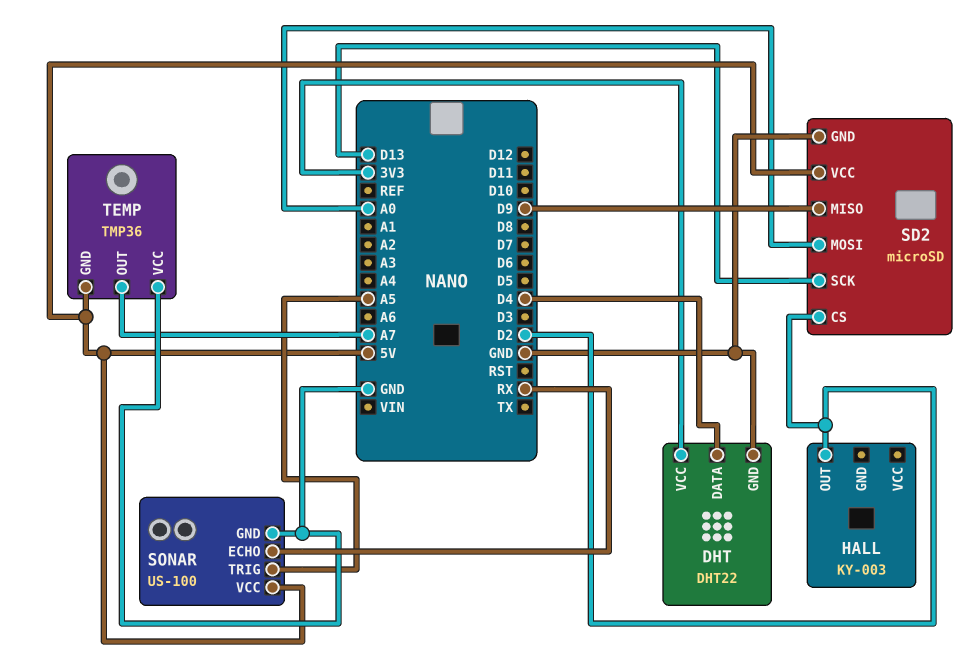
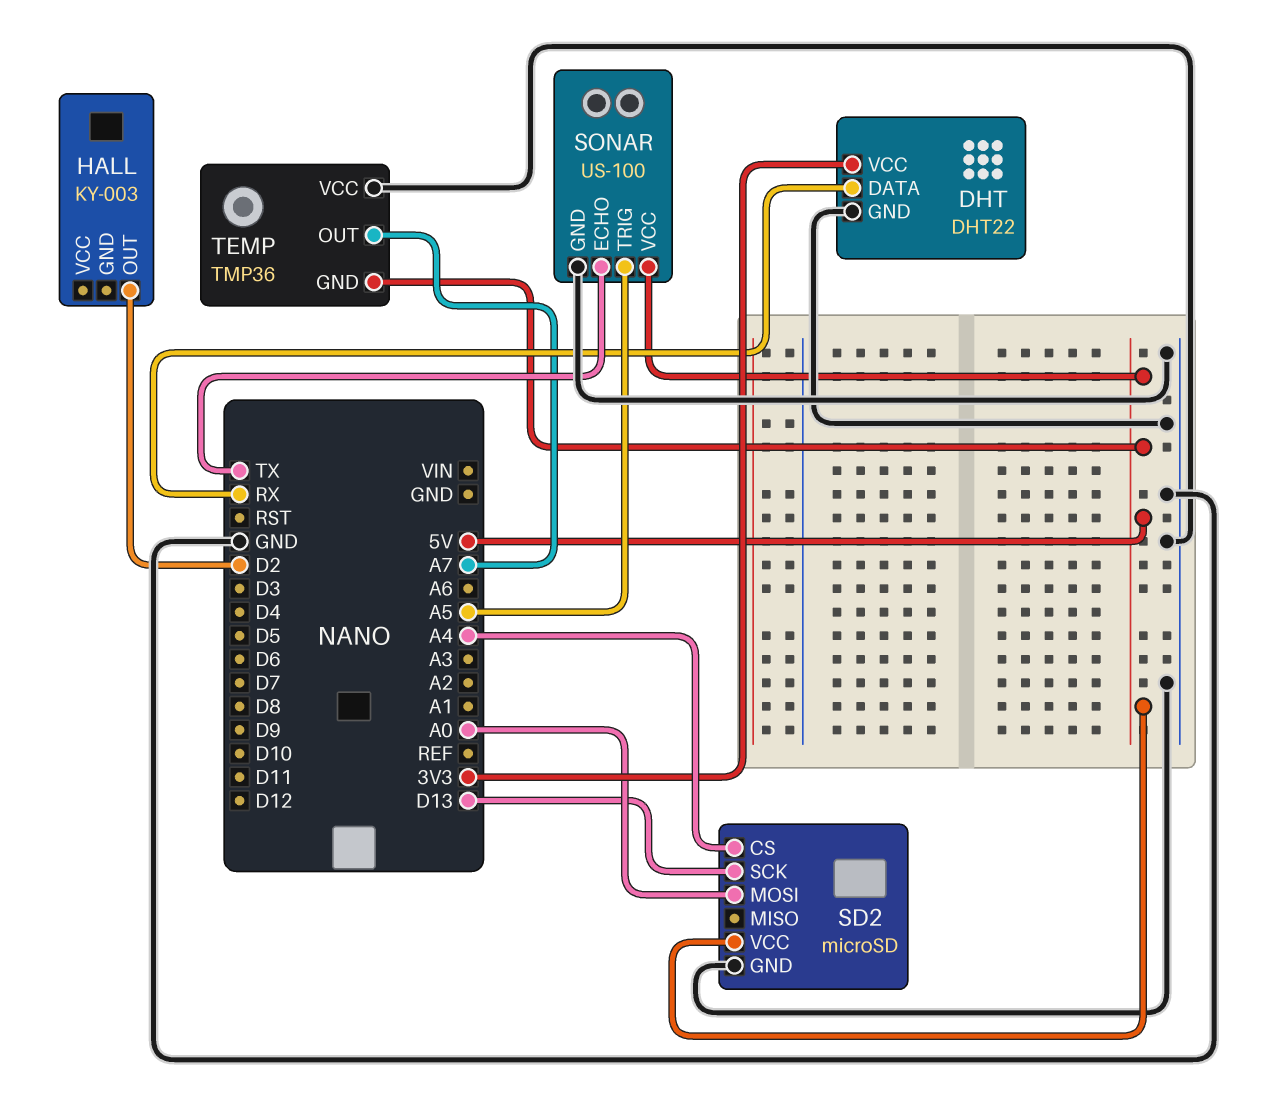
DHT pin DATA: D4 -> RX
SD2 pin CS: D2 -> A4
SD2 pin MISO: D9 -> none
SONAR pin ECHO: RX -> TX

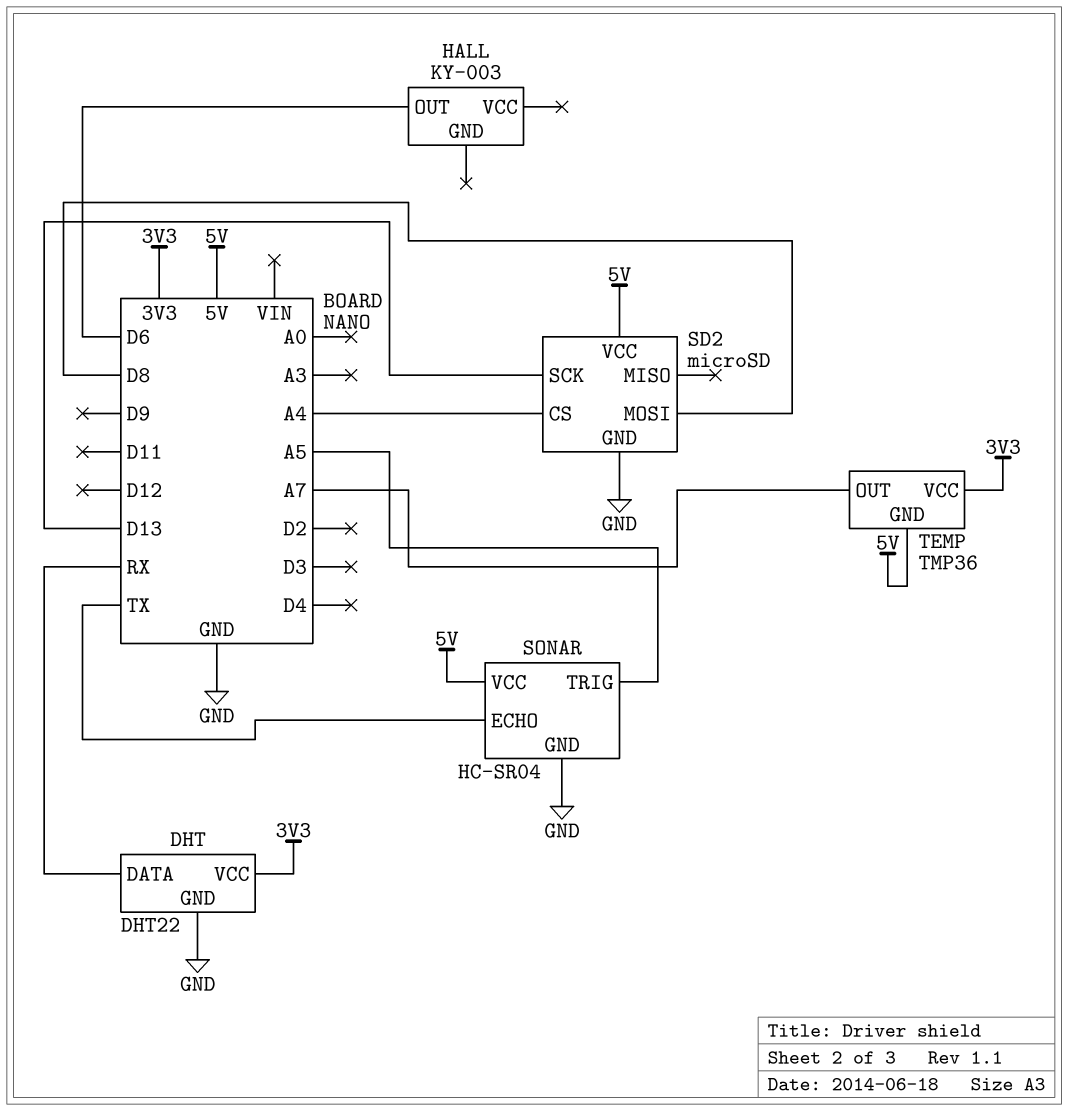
HALL pin OUT: D2 -> D6
SD2 pin MOSI: A0 -> D8
SONAR: US-100 -> HC-SR04
TEMP pin VCC: GND -> 3V3

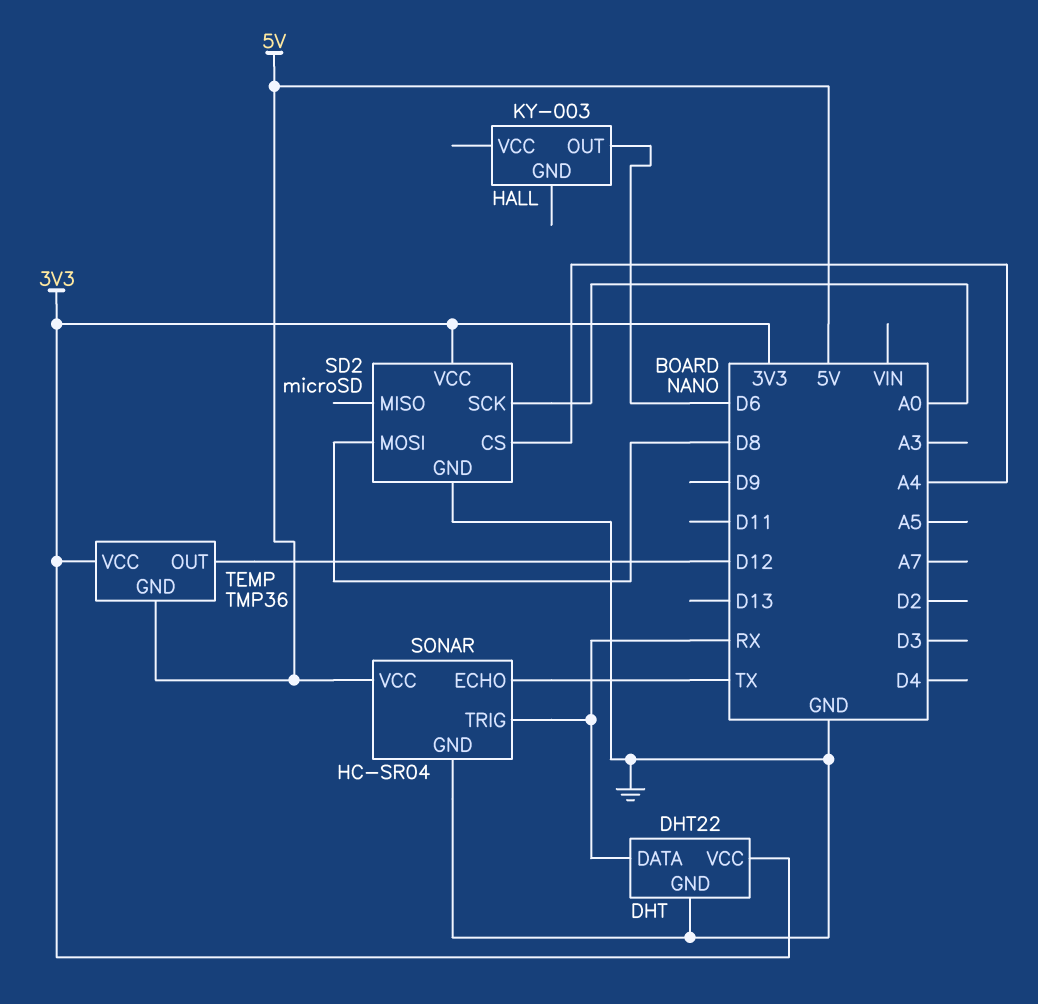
SD2 pin SCK: D13 -> A0
SD2 pin VCC: 5V -> 3V3
SONAR pin TRIG: A5 -> RX
TEMP pin OUT: A7 -> D12

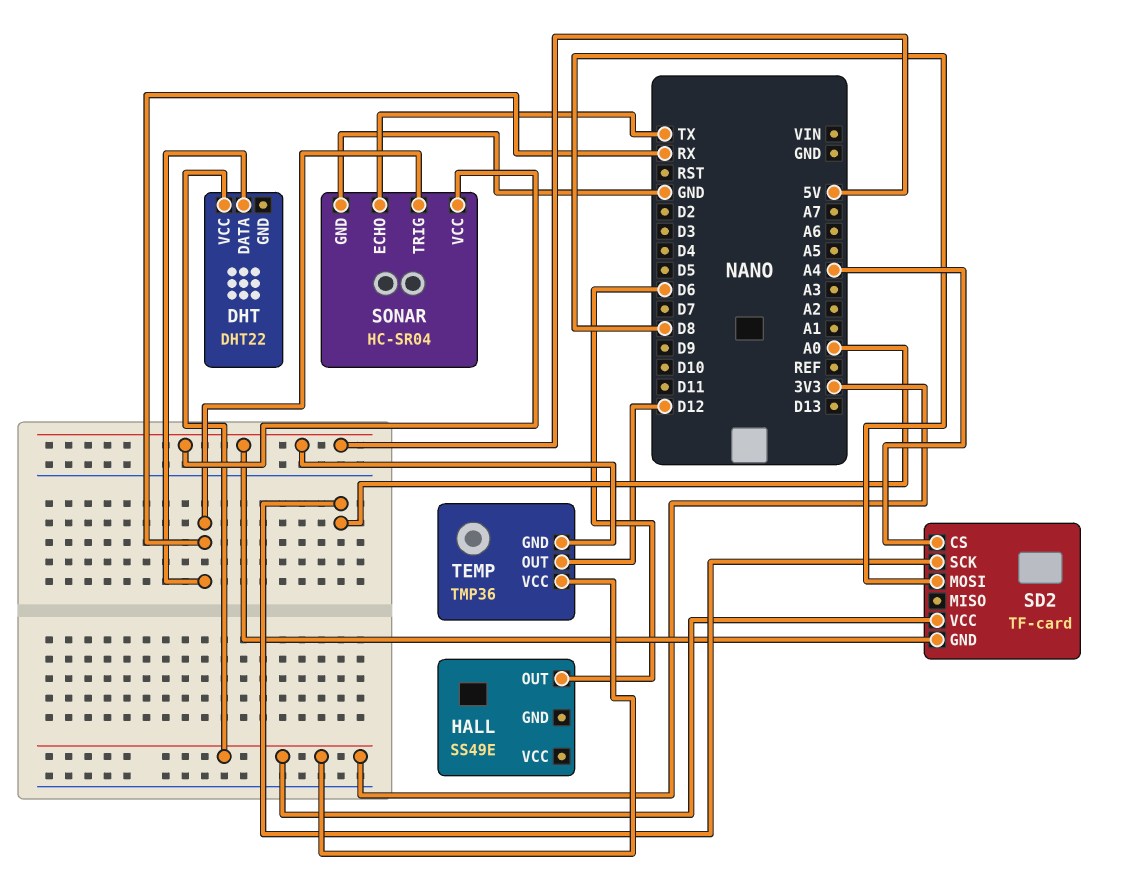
DHT pin GND: GND -> none
HALL: KY-003 -> SS49E
SD2: microSD -> TF-card
SD2 pin GND: GND -> 5V

